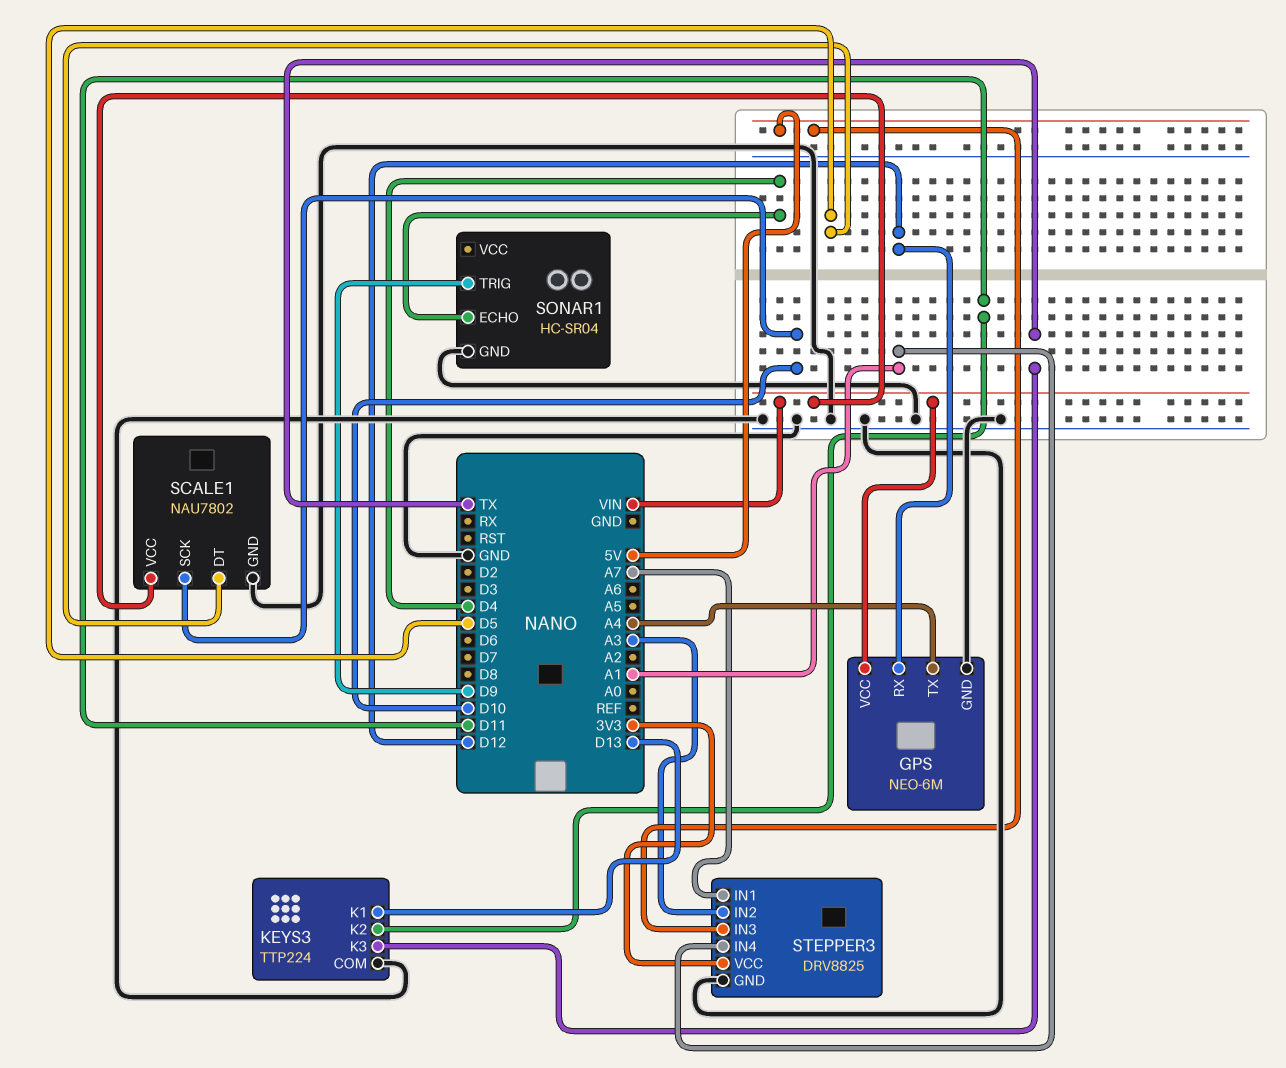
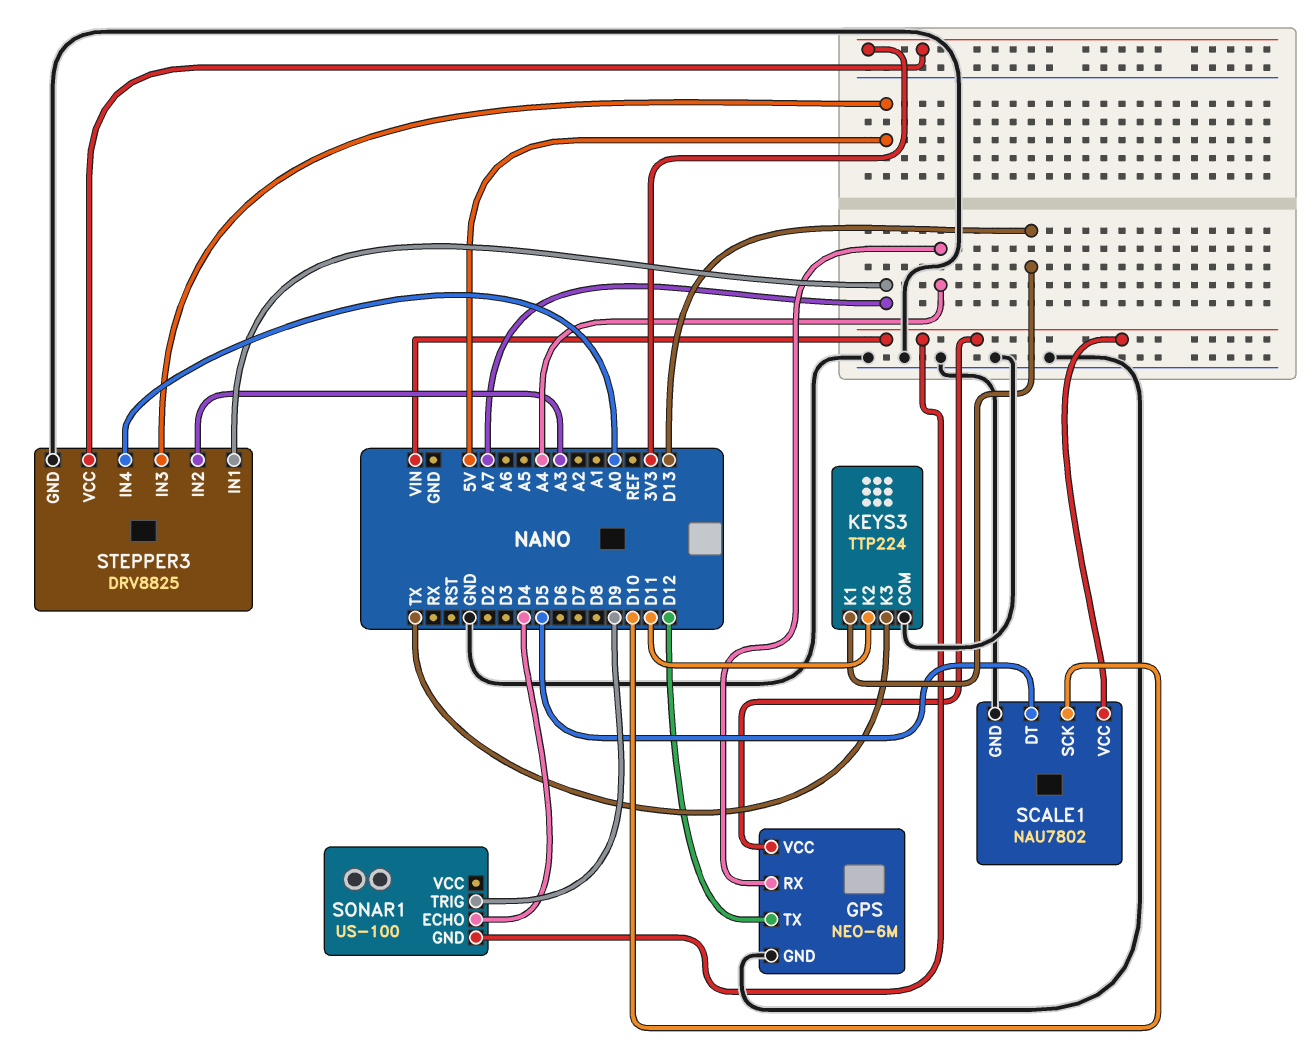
GPS pin RX: D12 -> A4
GPS pin TX: A4 -> D12
SONAR1: HC-SR04 -> US-100
SONAR1 pin GND: GND -> VIN
STEPPER3 pin IN4: A1 -> A0

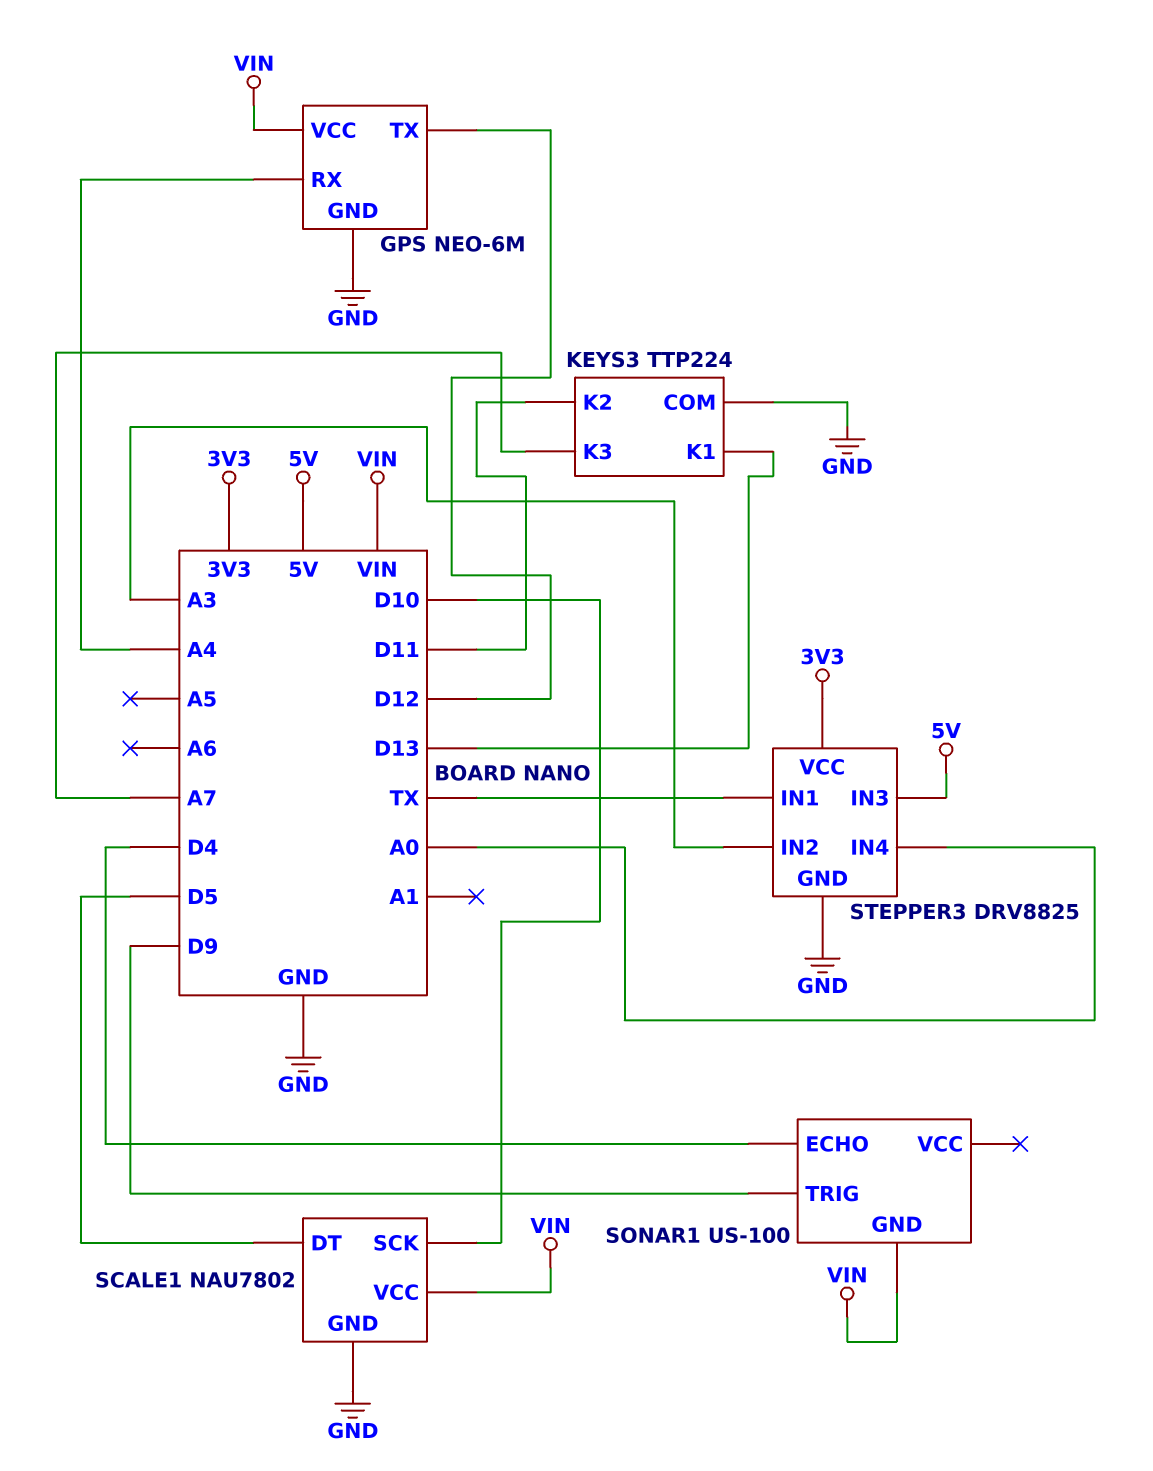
KEYS3 pin K3: TX -> A7
STEPPER3 pin IN1: A7 -> TX

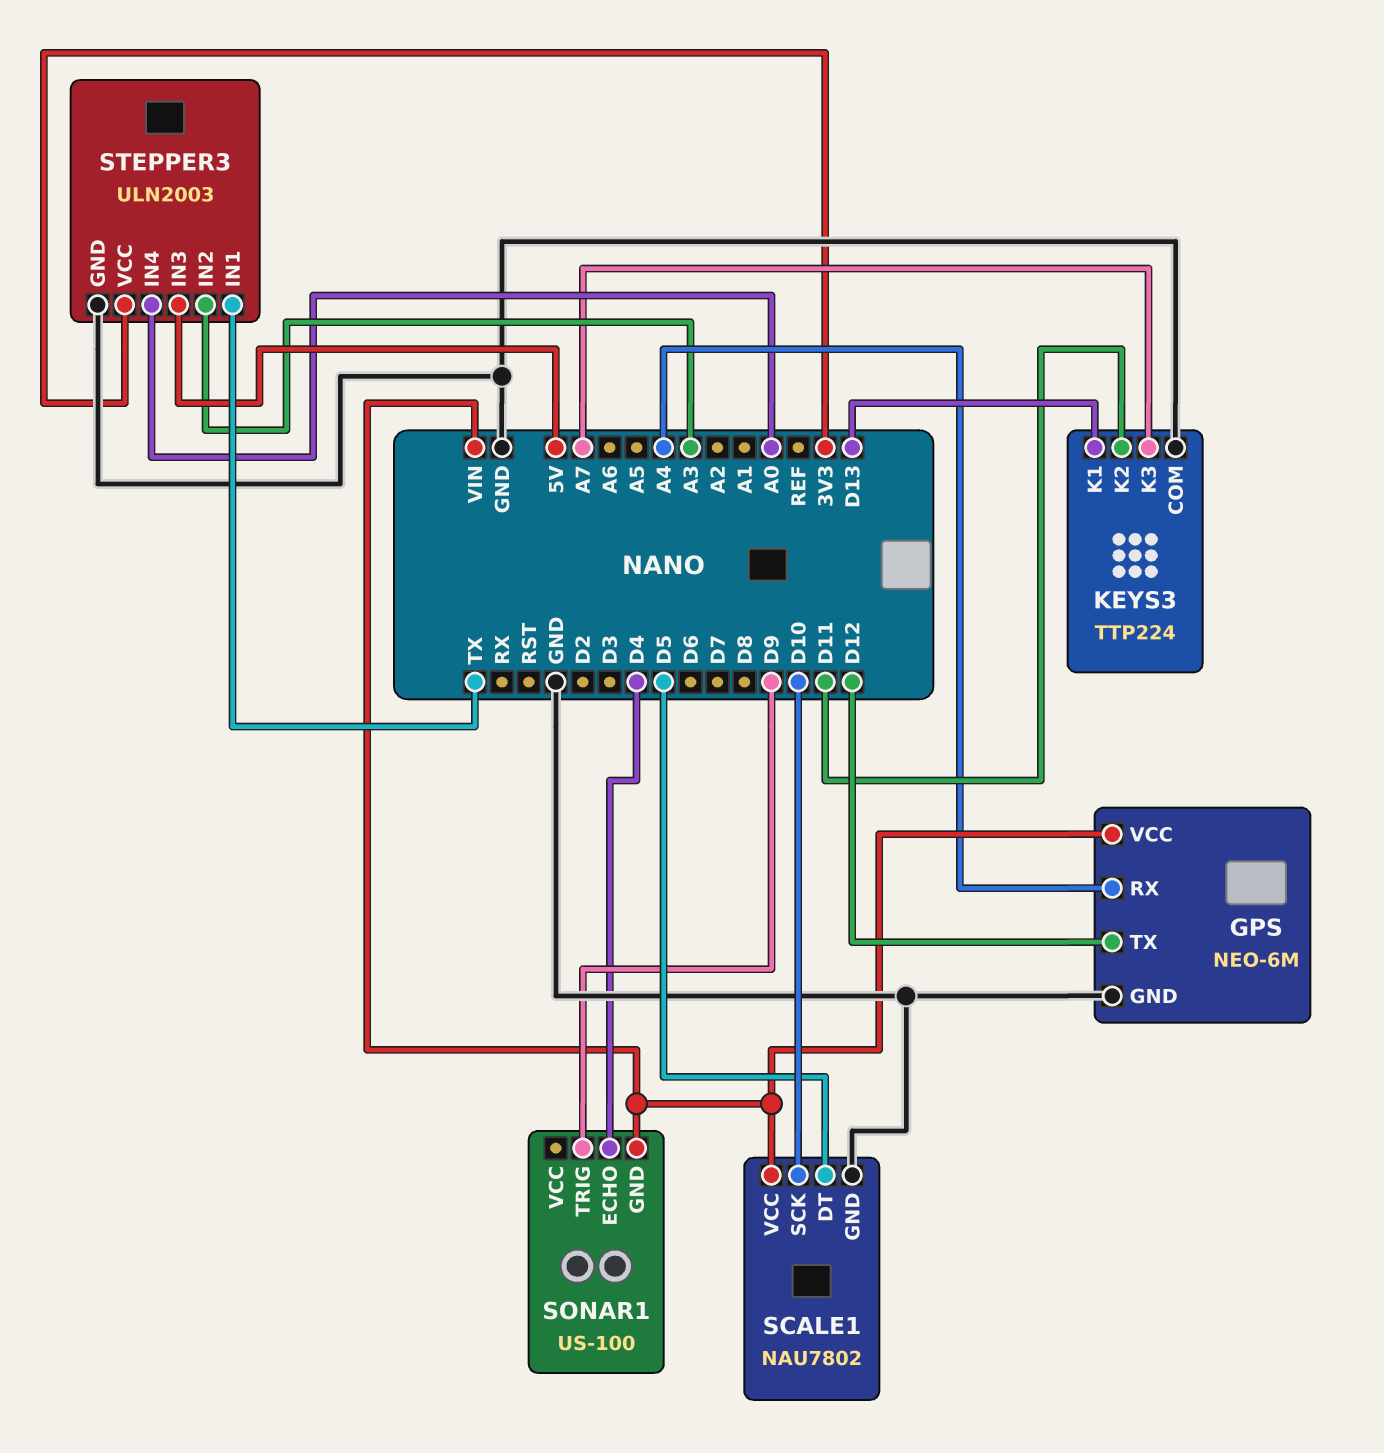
STEPPER3: DRV8825 -> ULN2003

